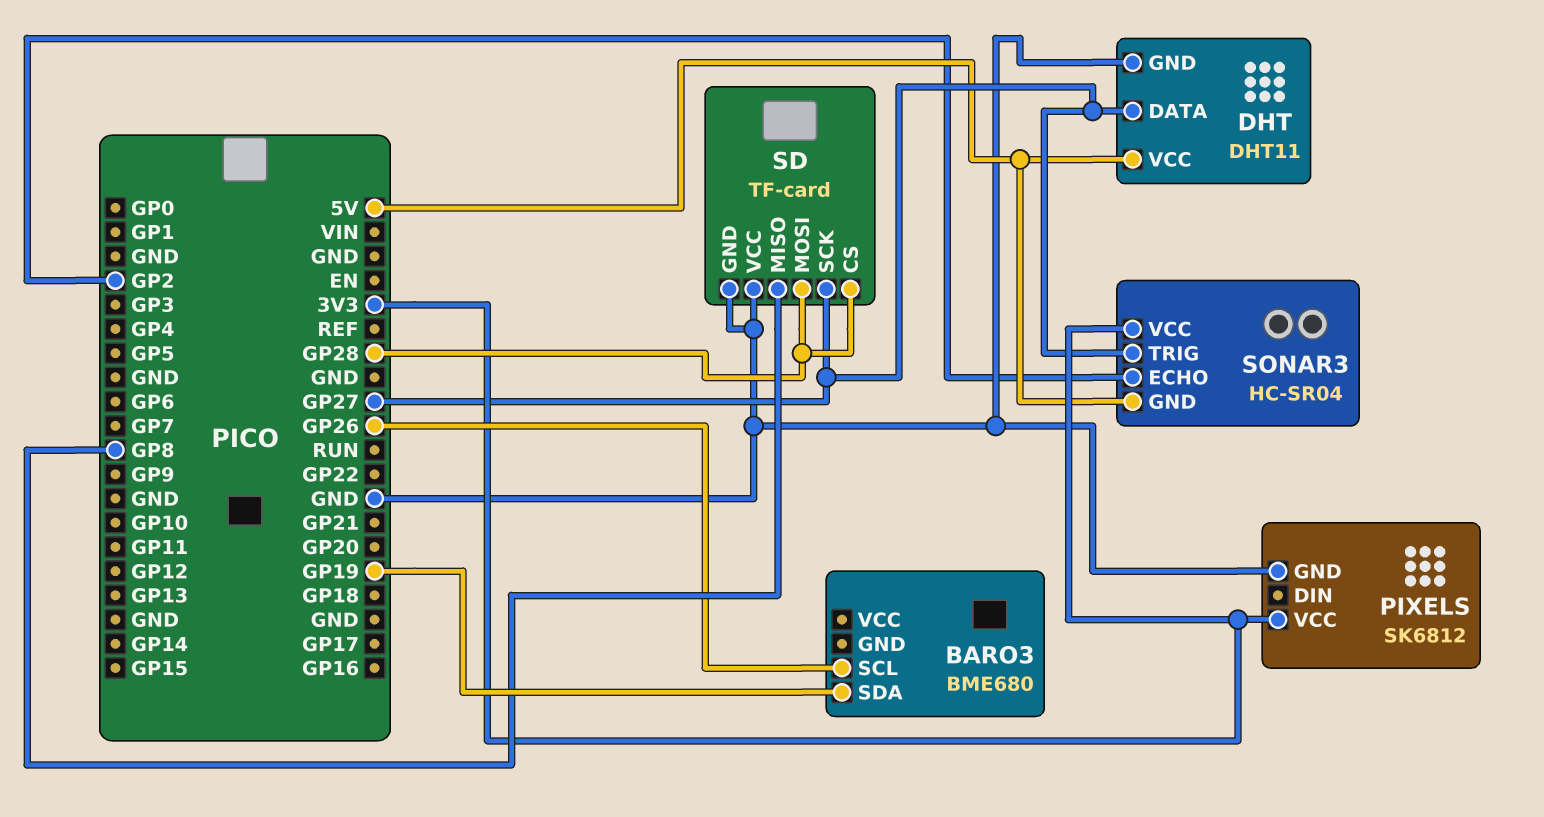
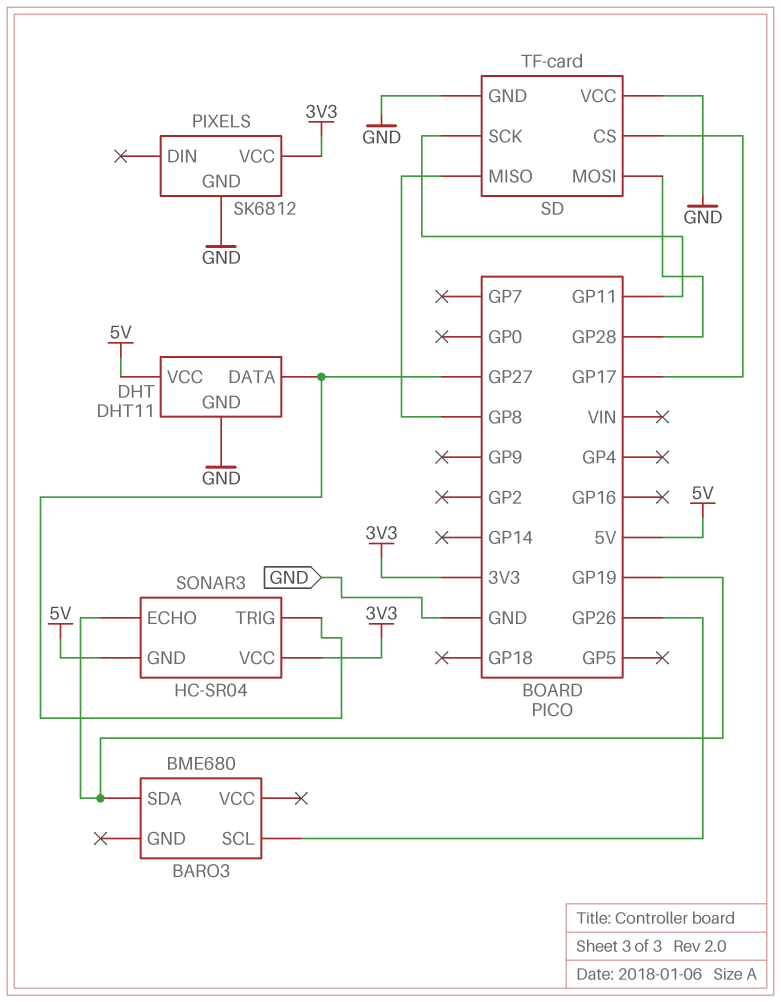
SD pin CS: GP28 -> GP17
SD pin SCK: GP27 -> GP11
SONAR3 pin ECHO: GP2 -> GP19

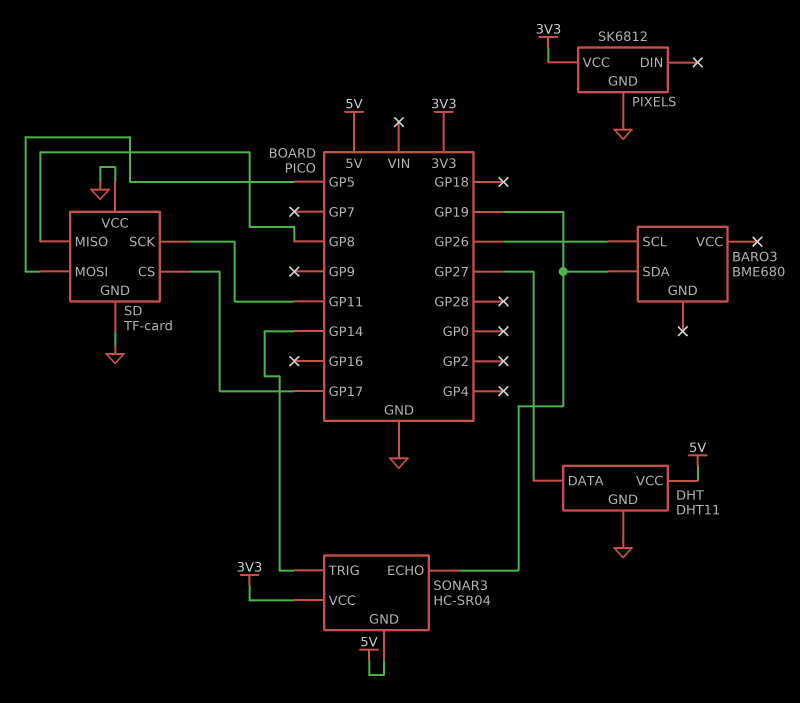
SD pin MOSI: GP28 -> GP5
SONAR3 pin TRIG: GP27 -> GP14

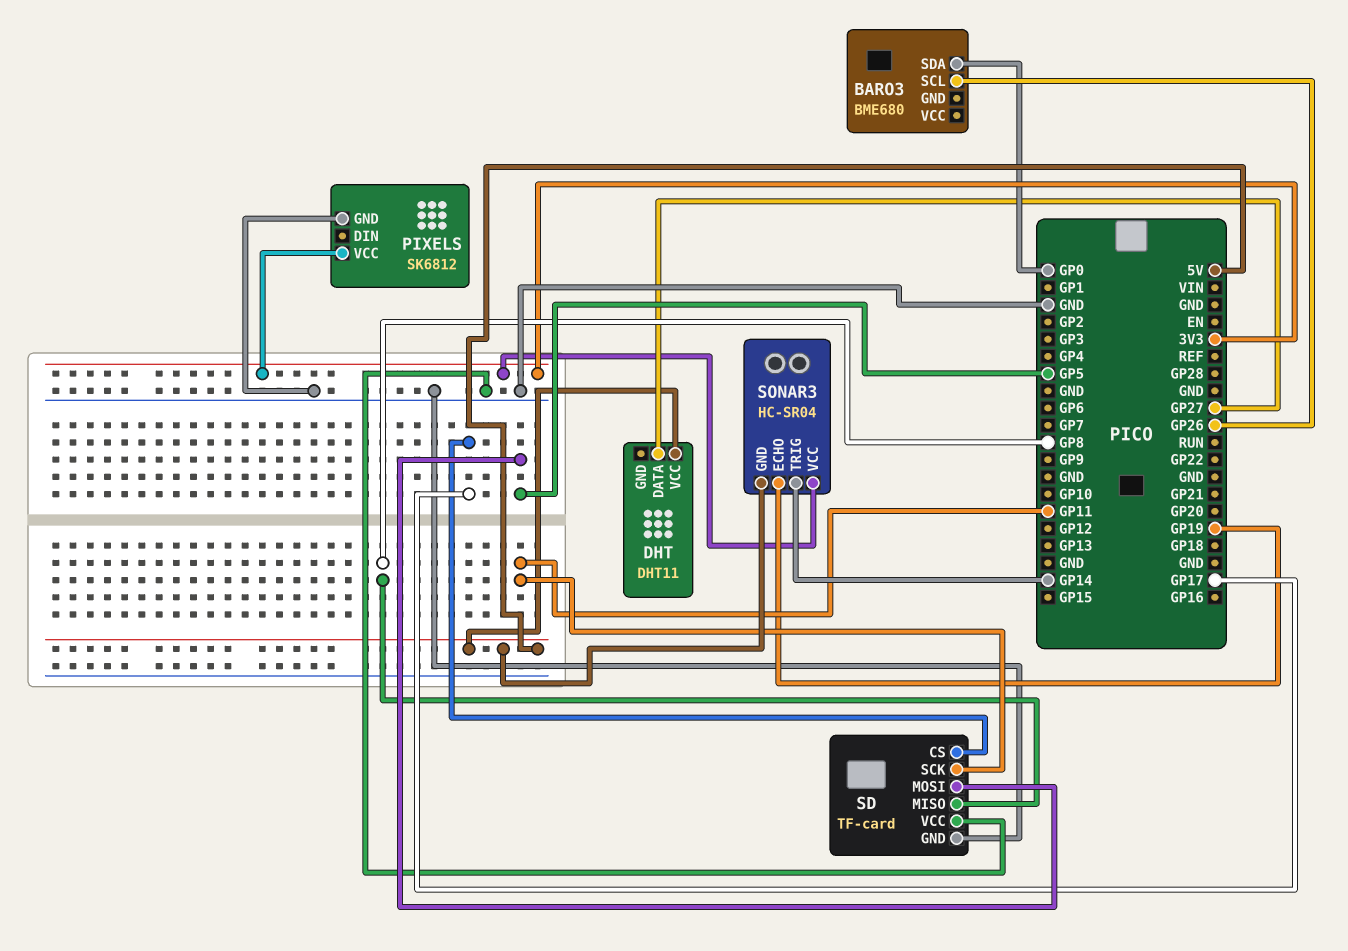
BARO3 pin SDA: GP19 -> GP0
DHT pin GND: GND -> none

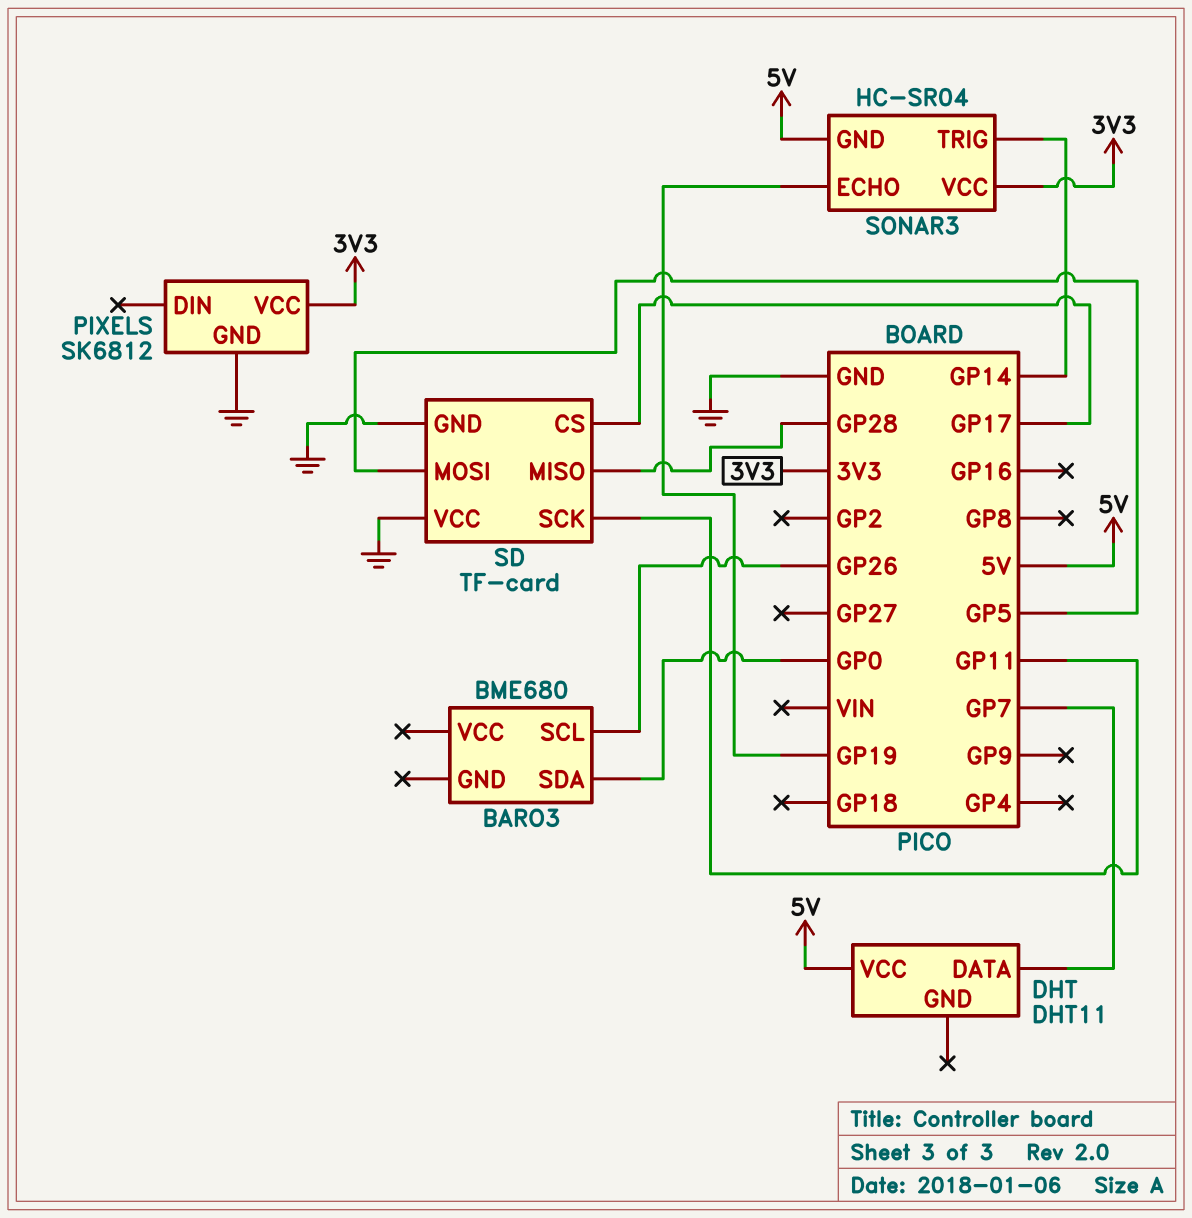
DHT pin DATA: GP27 -> GP7
SD pin MISO: GP8 -> GP28

